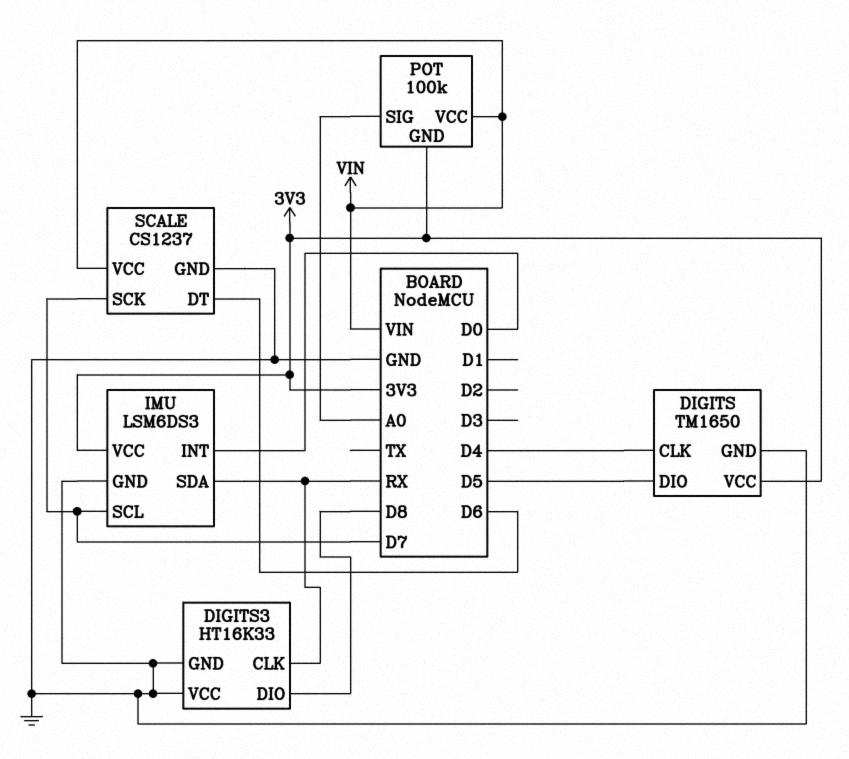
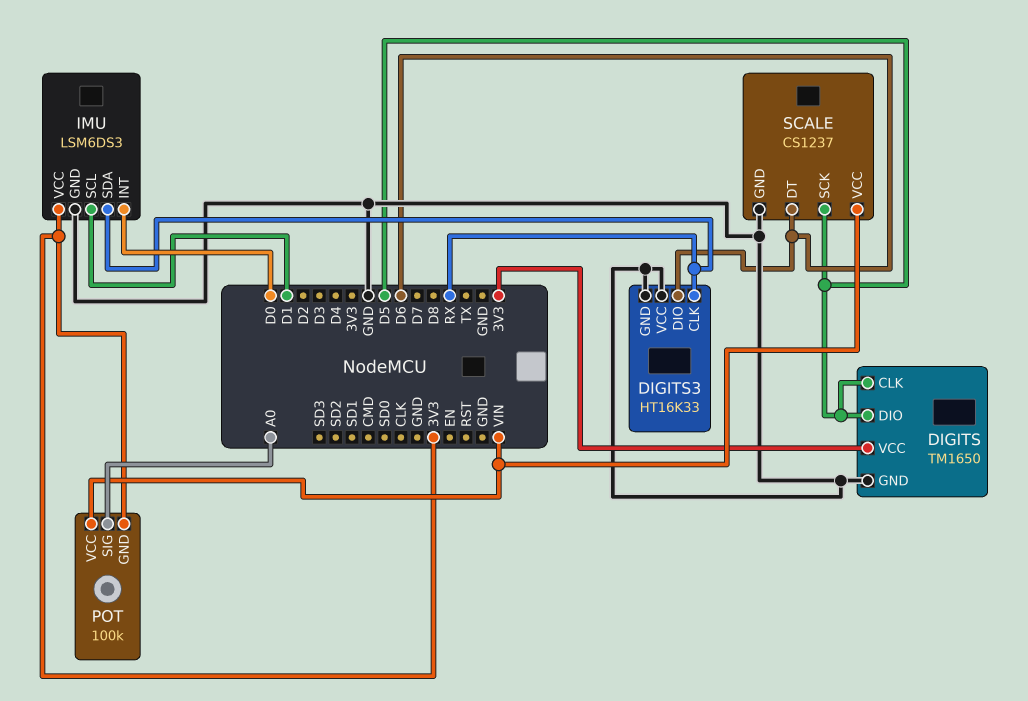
DIGITS pin CLK: D4 -> D5
DIGITS3 pin DIO: D8 -> D6
IMU pin SCL: D7 -> D1
SCALE pin SCK: D7 -> D5

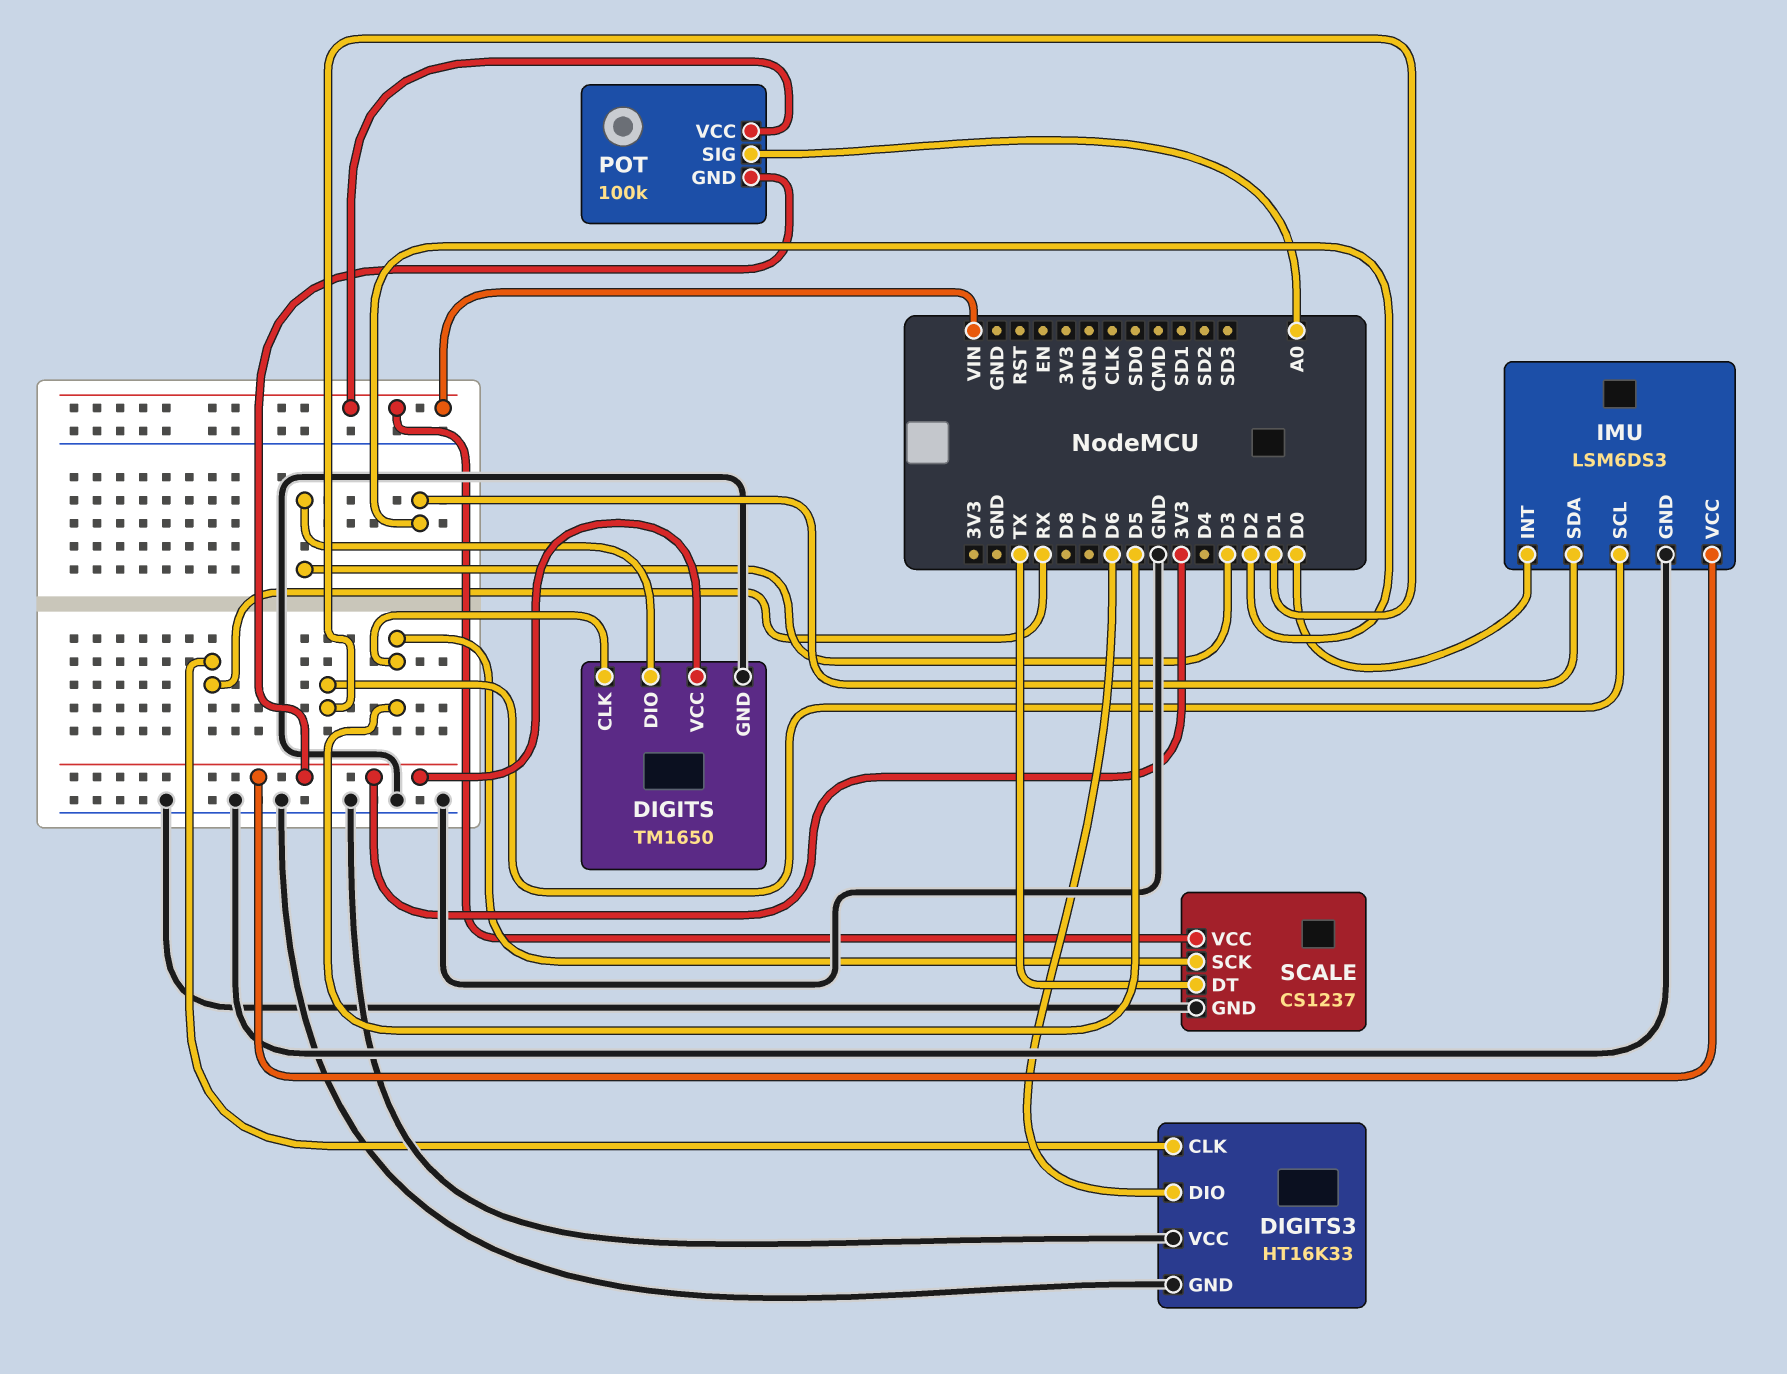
DIGITS pin DIO: D5 -> D3
IMU pin SDA: RX -> D2
SCALE pin DT: D6 -> TX

